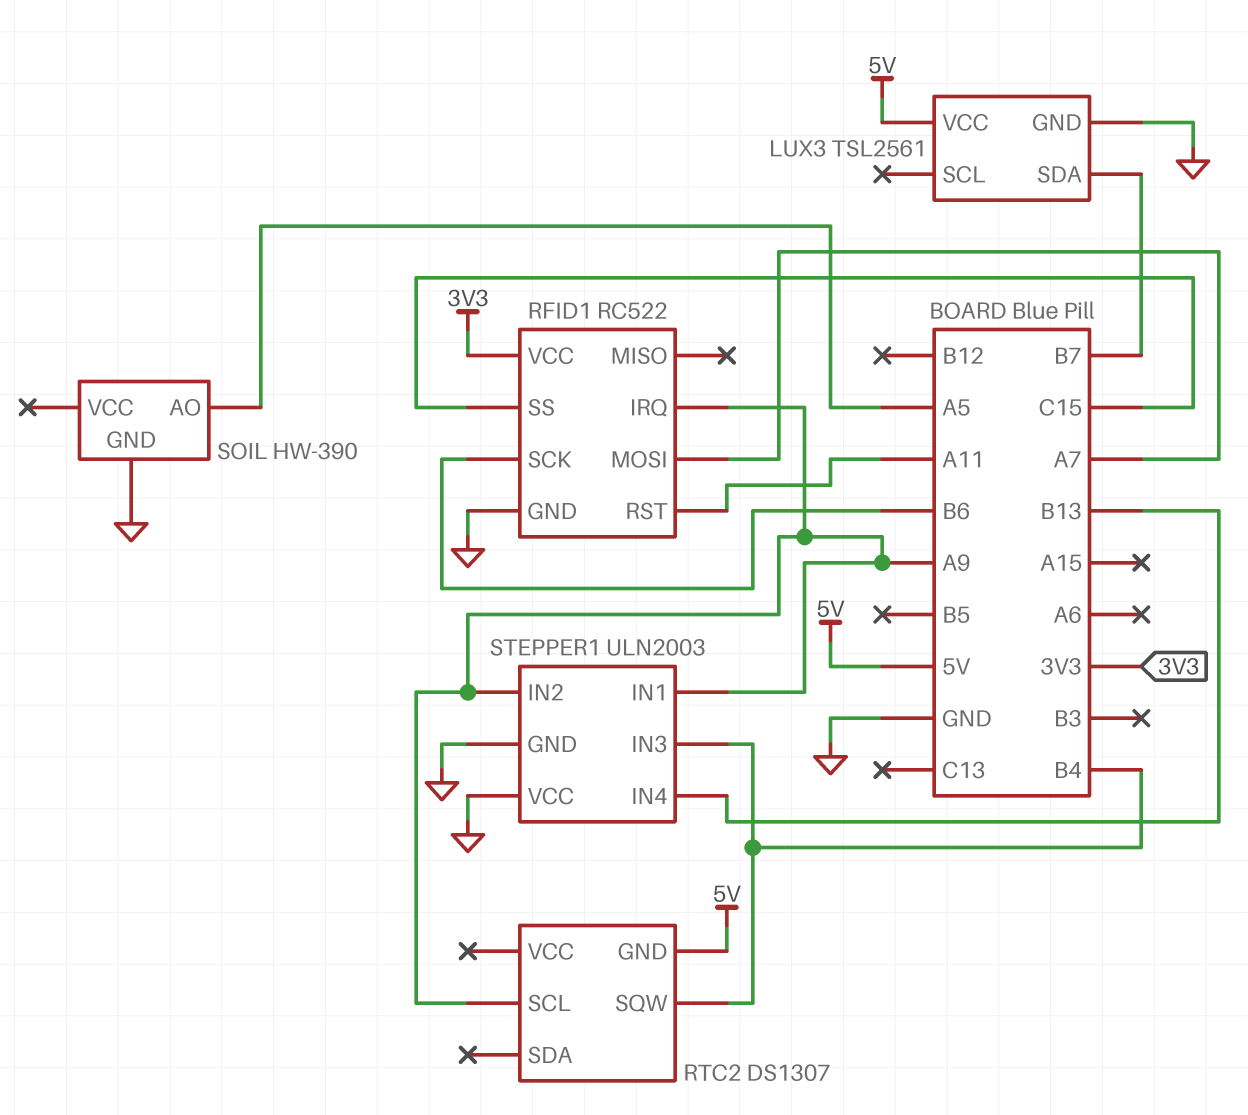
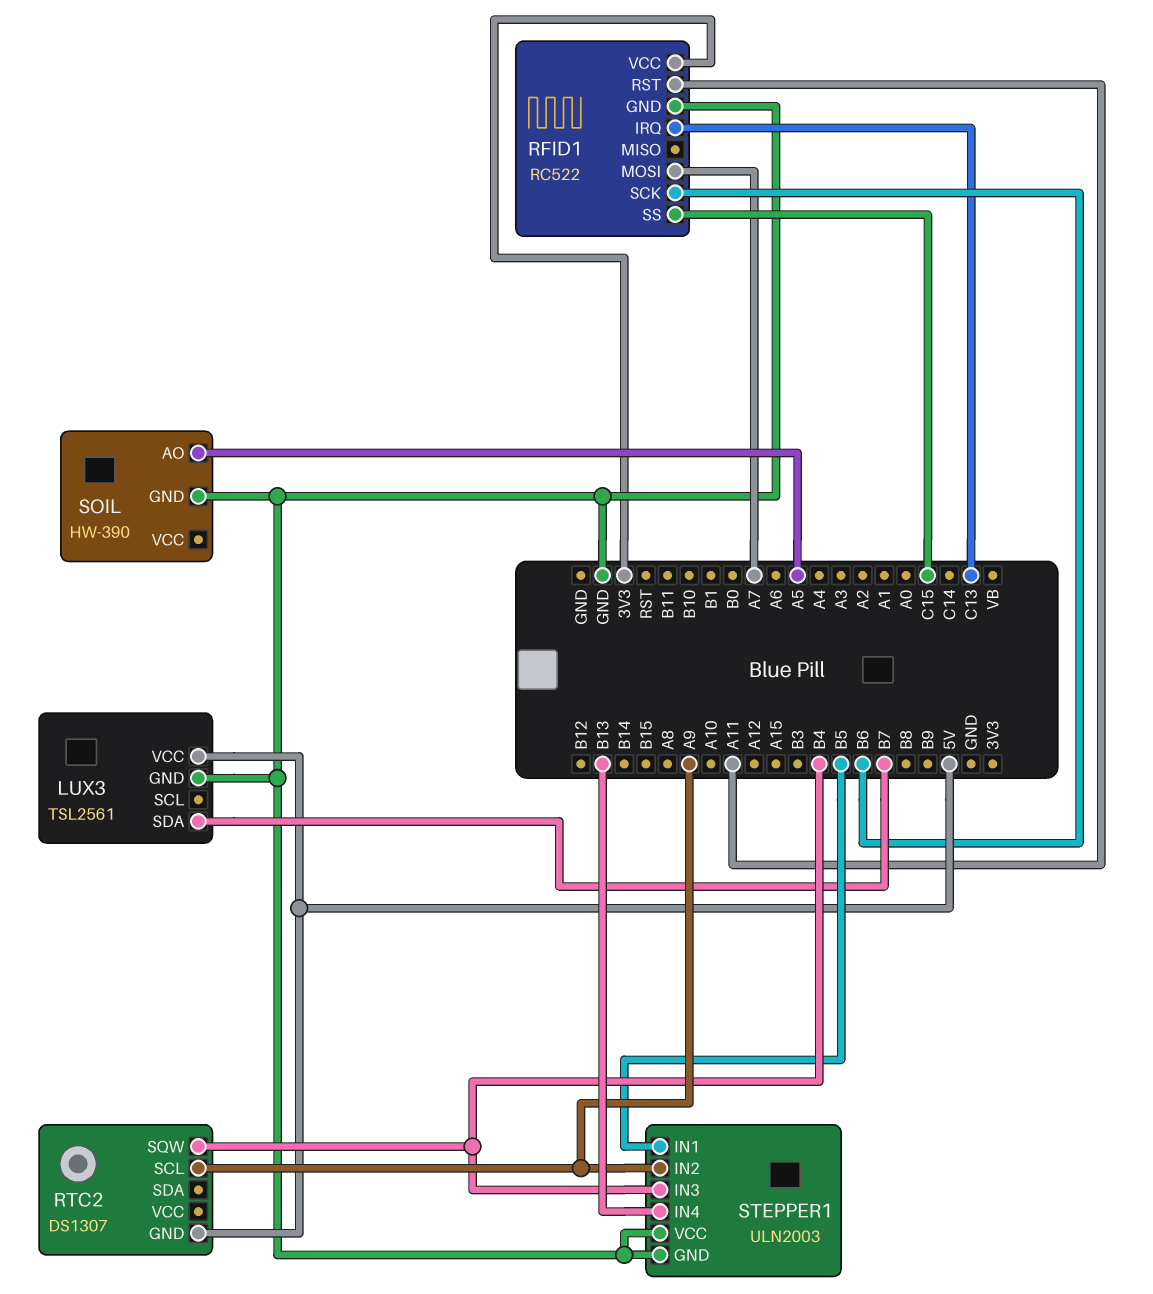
RFID1 pin IRQ: A9 -> C13
STEPPER1 pin IN1: A9 -> B5

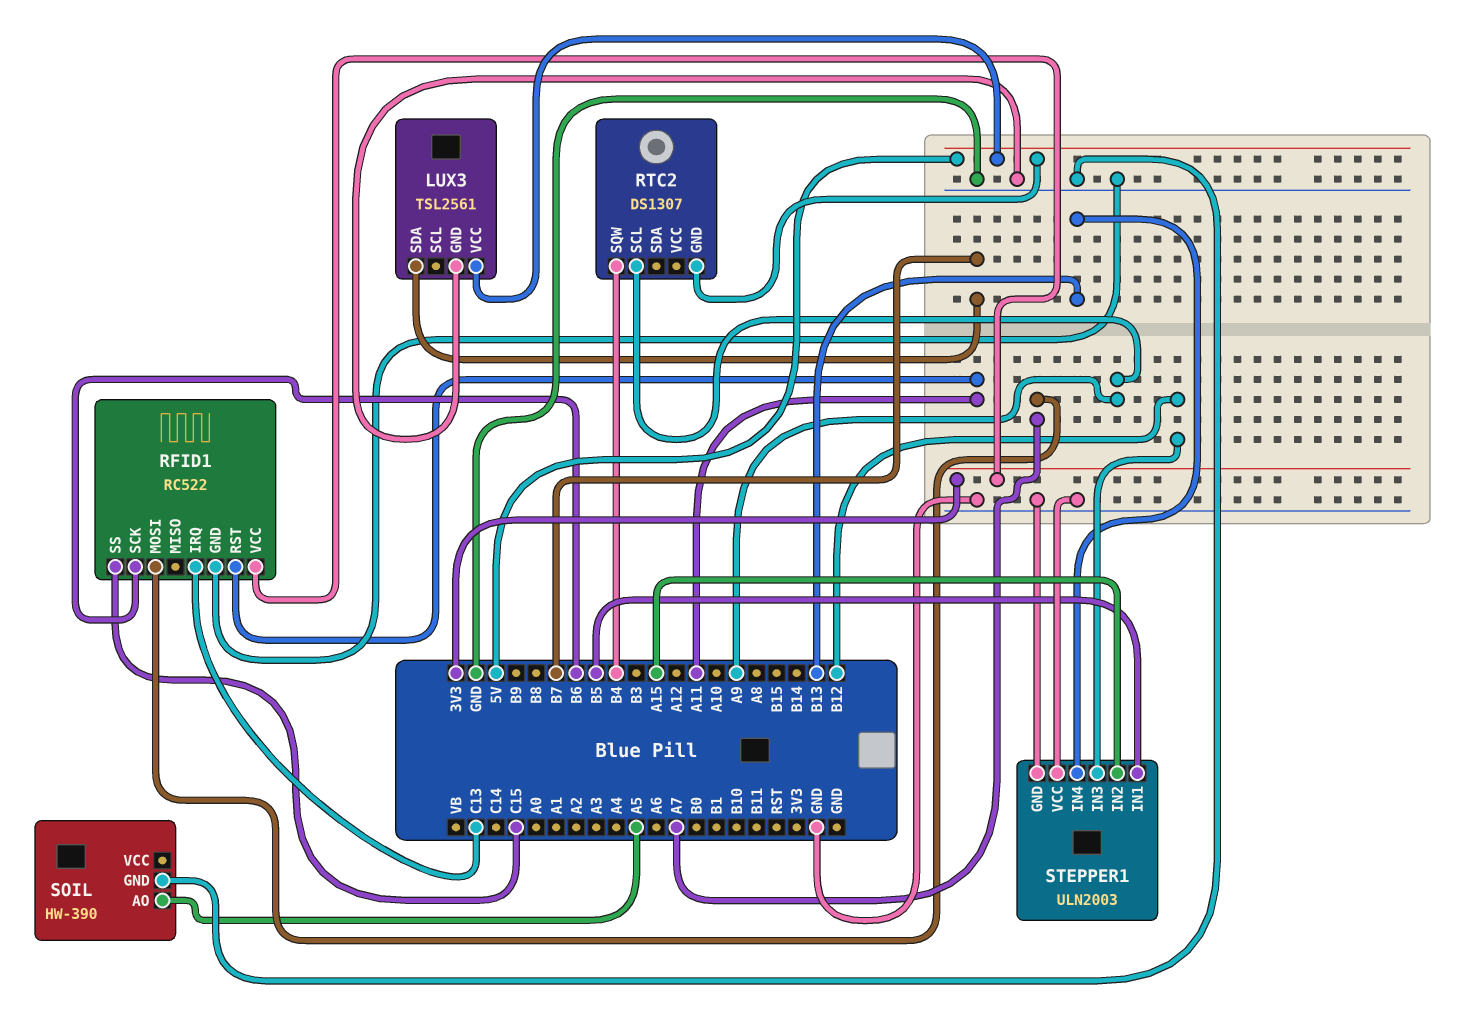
STEPPER1 pin IN2: A9 -> A15
STEPPER1 pin IN3: B4 -> B12

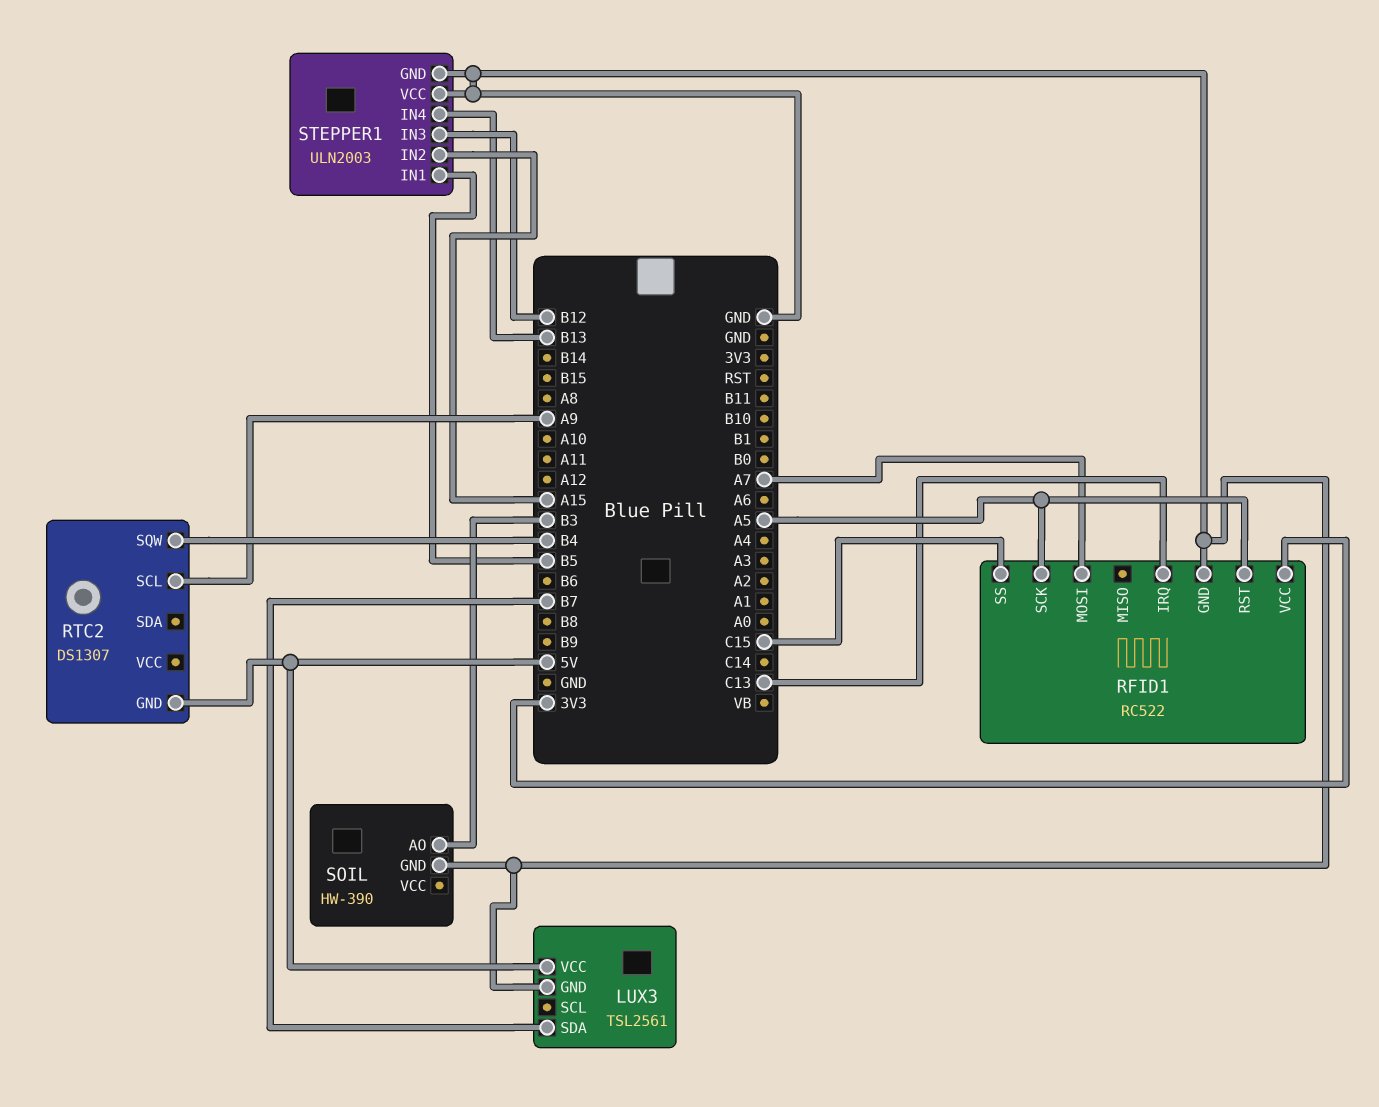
RFID1 pin RST: A11 -> A5
RFID1 pin SCK: B6 -> A5
SOIL pin AO: A5 -> B3

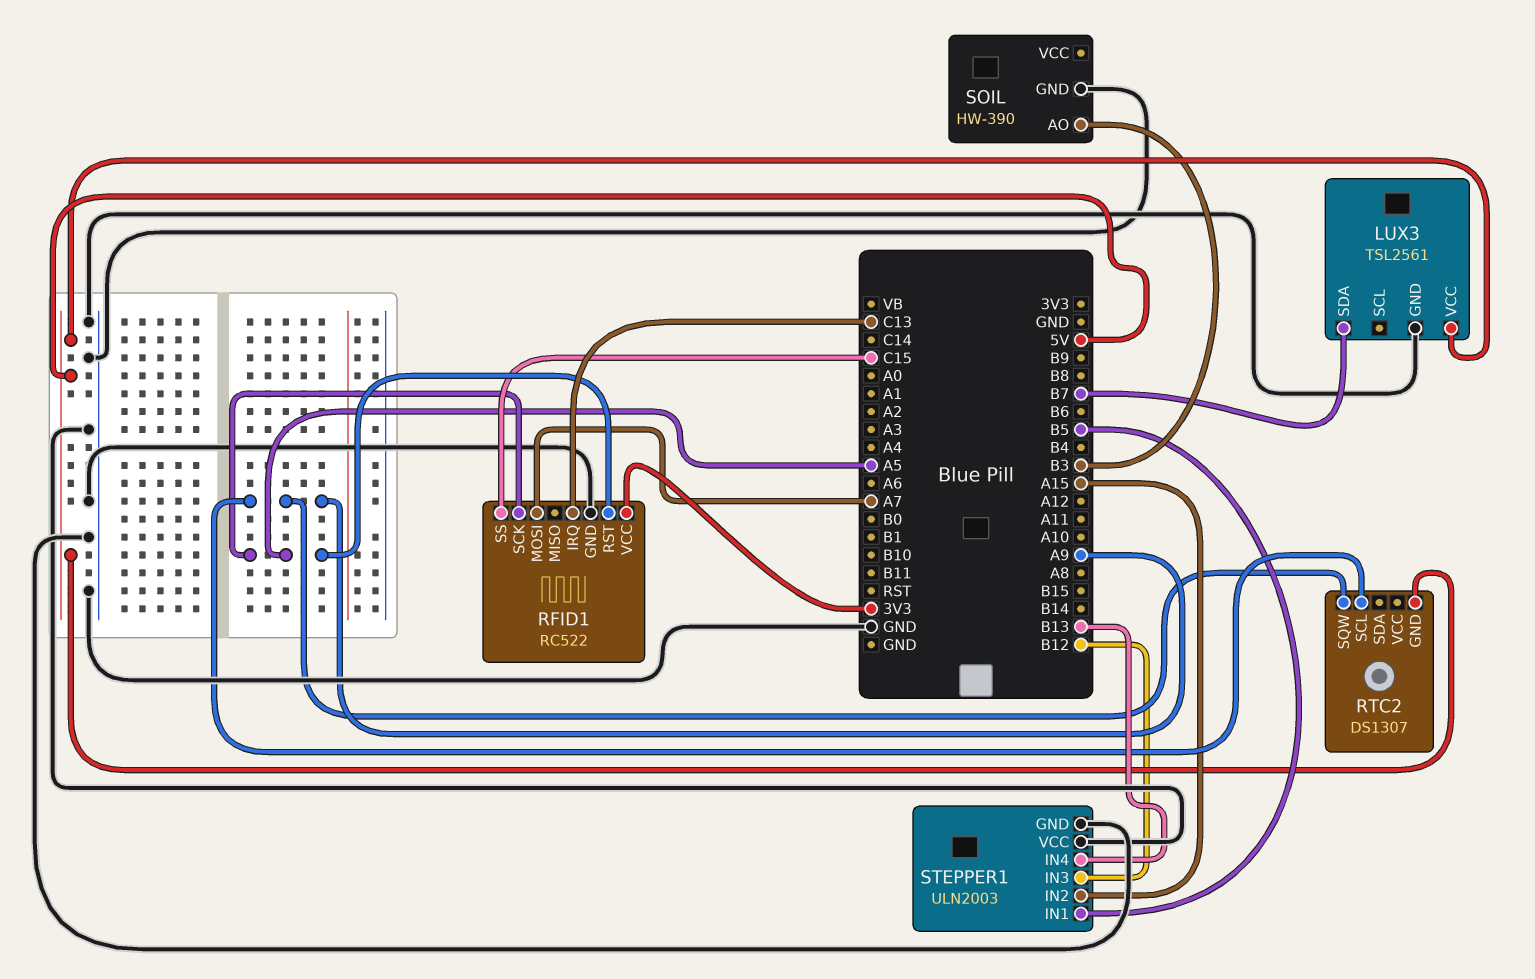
RTC2 pin SQW: B4 -> A9

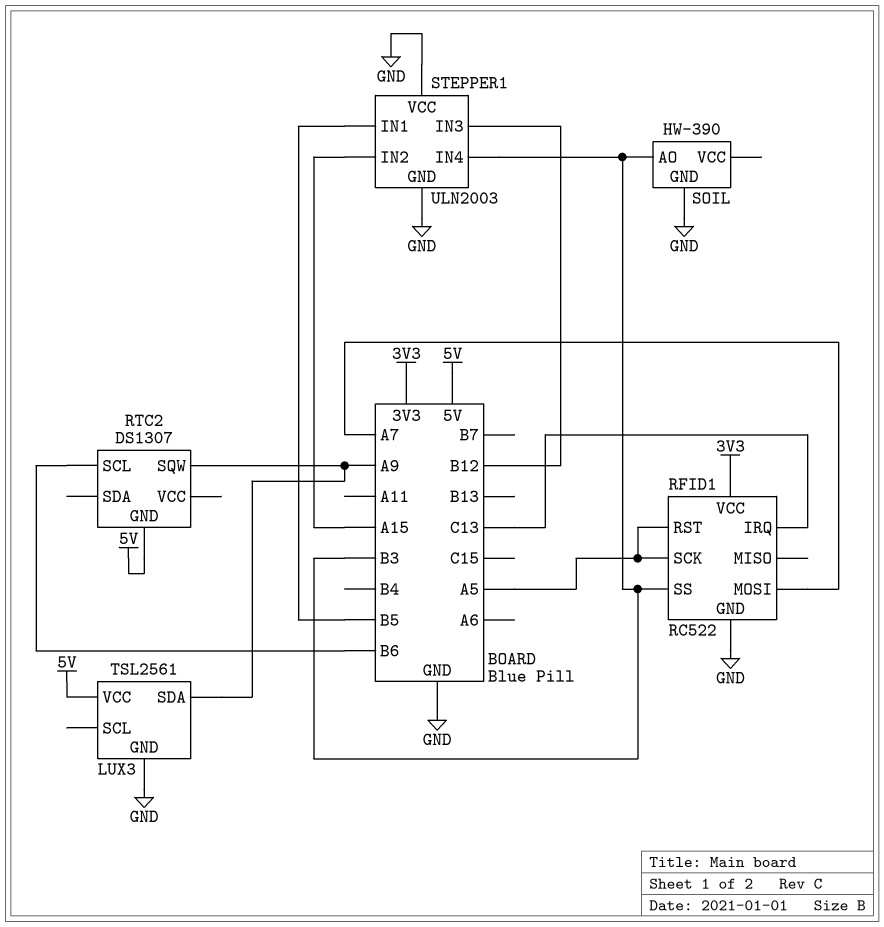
LUX3 pin SDA: B7 -> A9
RFID1 pin SS: C15 -> B3
RTC2 pin SCL: A9 -> B6
STEPPER1 pin IN4: B13 -> B3

